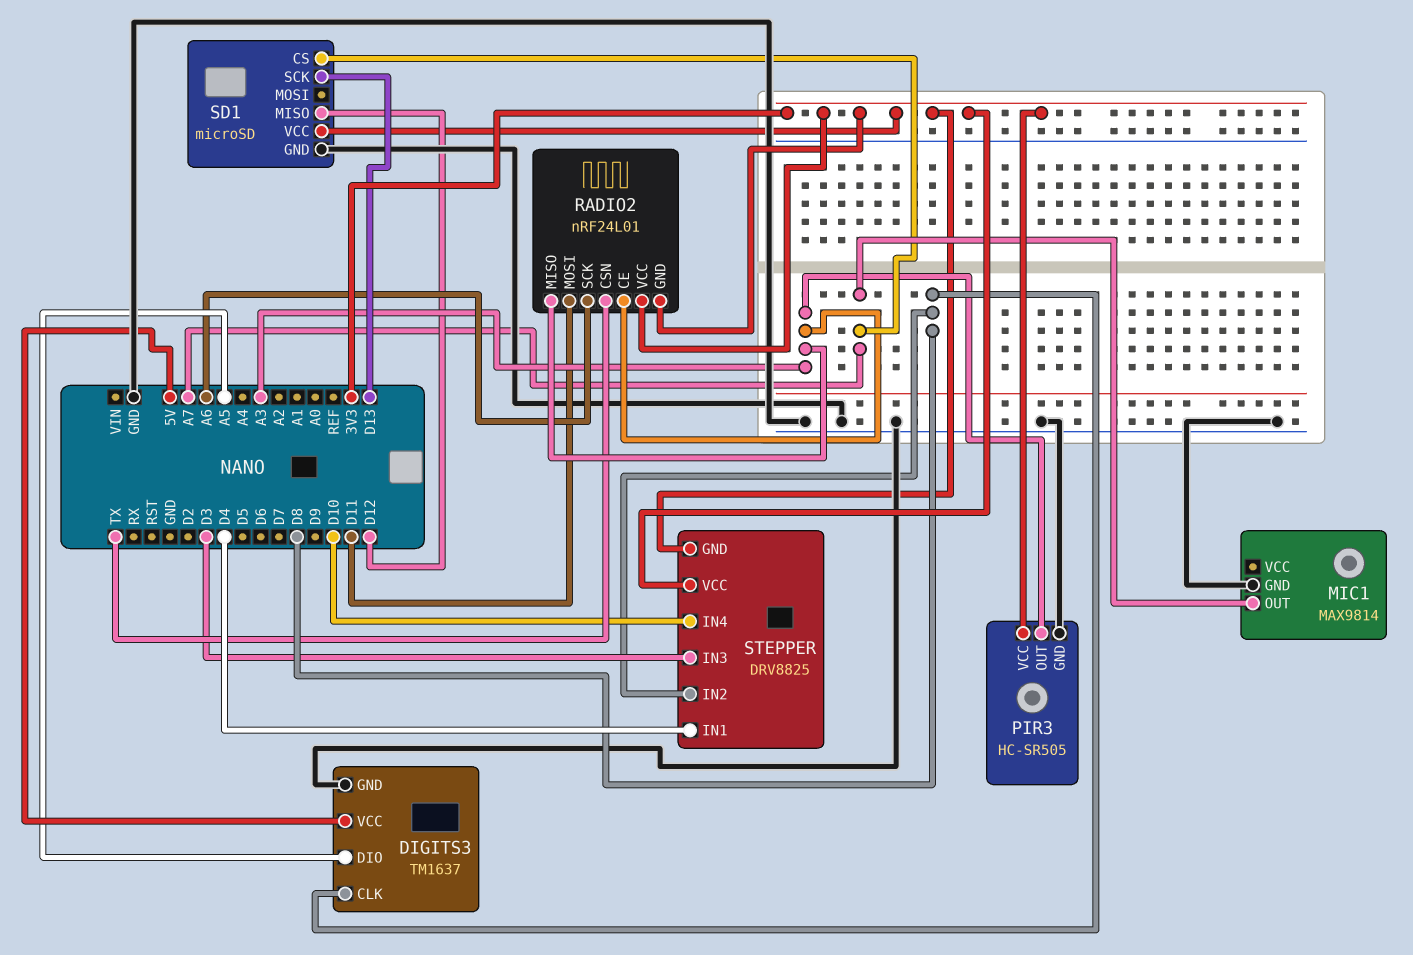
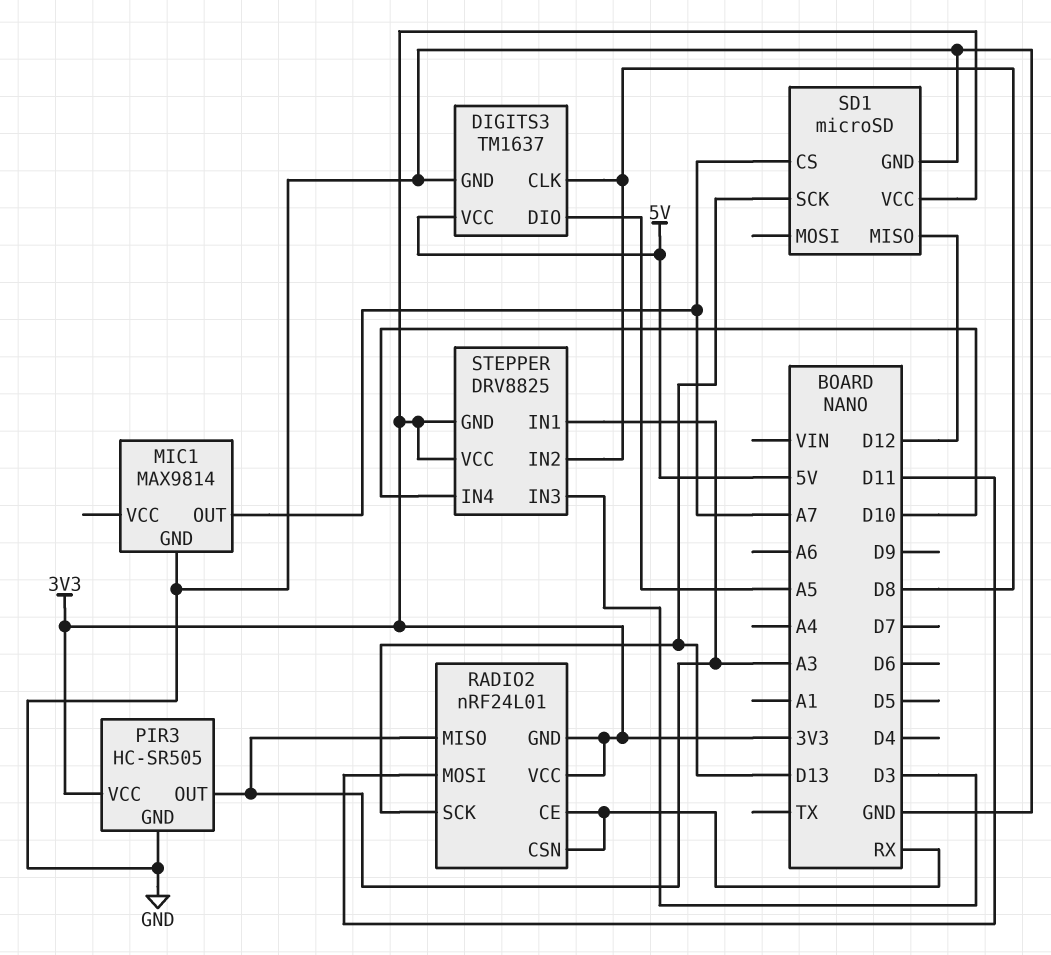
RADIO2 pin CE: A3 -> RX
RADIO2 pin CSN: TX -> RX
RADIO2 pin SCK: A6 -> D13
STEPPER pin IN1: D4 -> A3

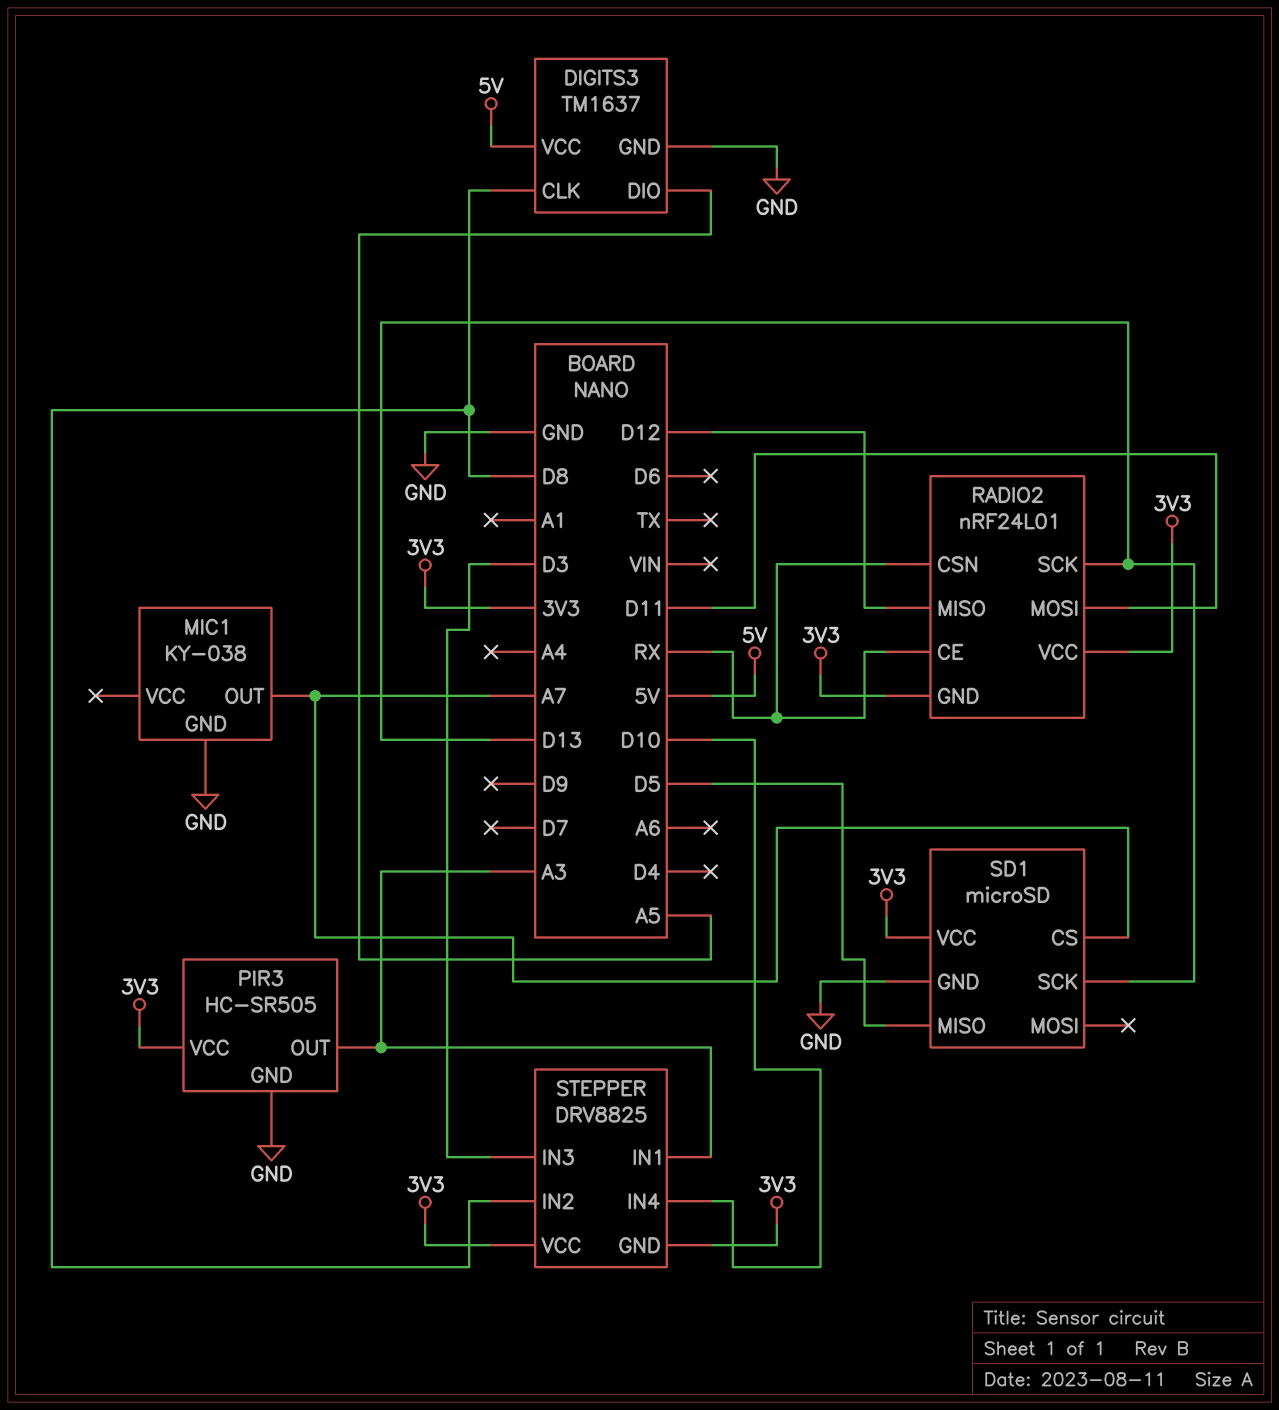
MIC1: MAX9814 -> KY-038
RADIO2 pin MISO: A3 -> D12
SD1 pin MISO: D12 -> D5

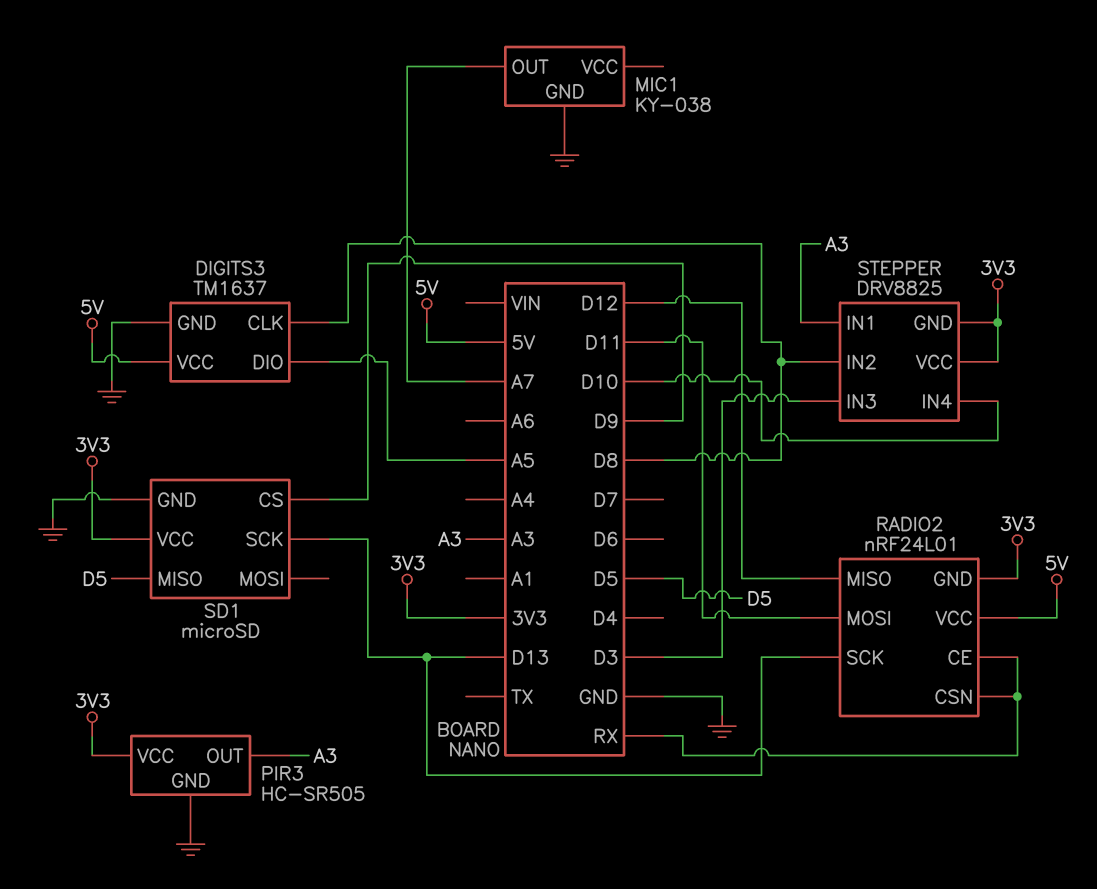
RADIO2 pin VCC: 3V3 -> 5V
SD1 pin CS: A7 -> D9

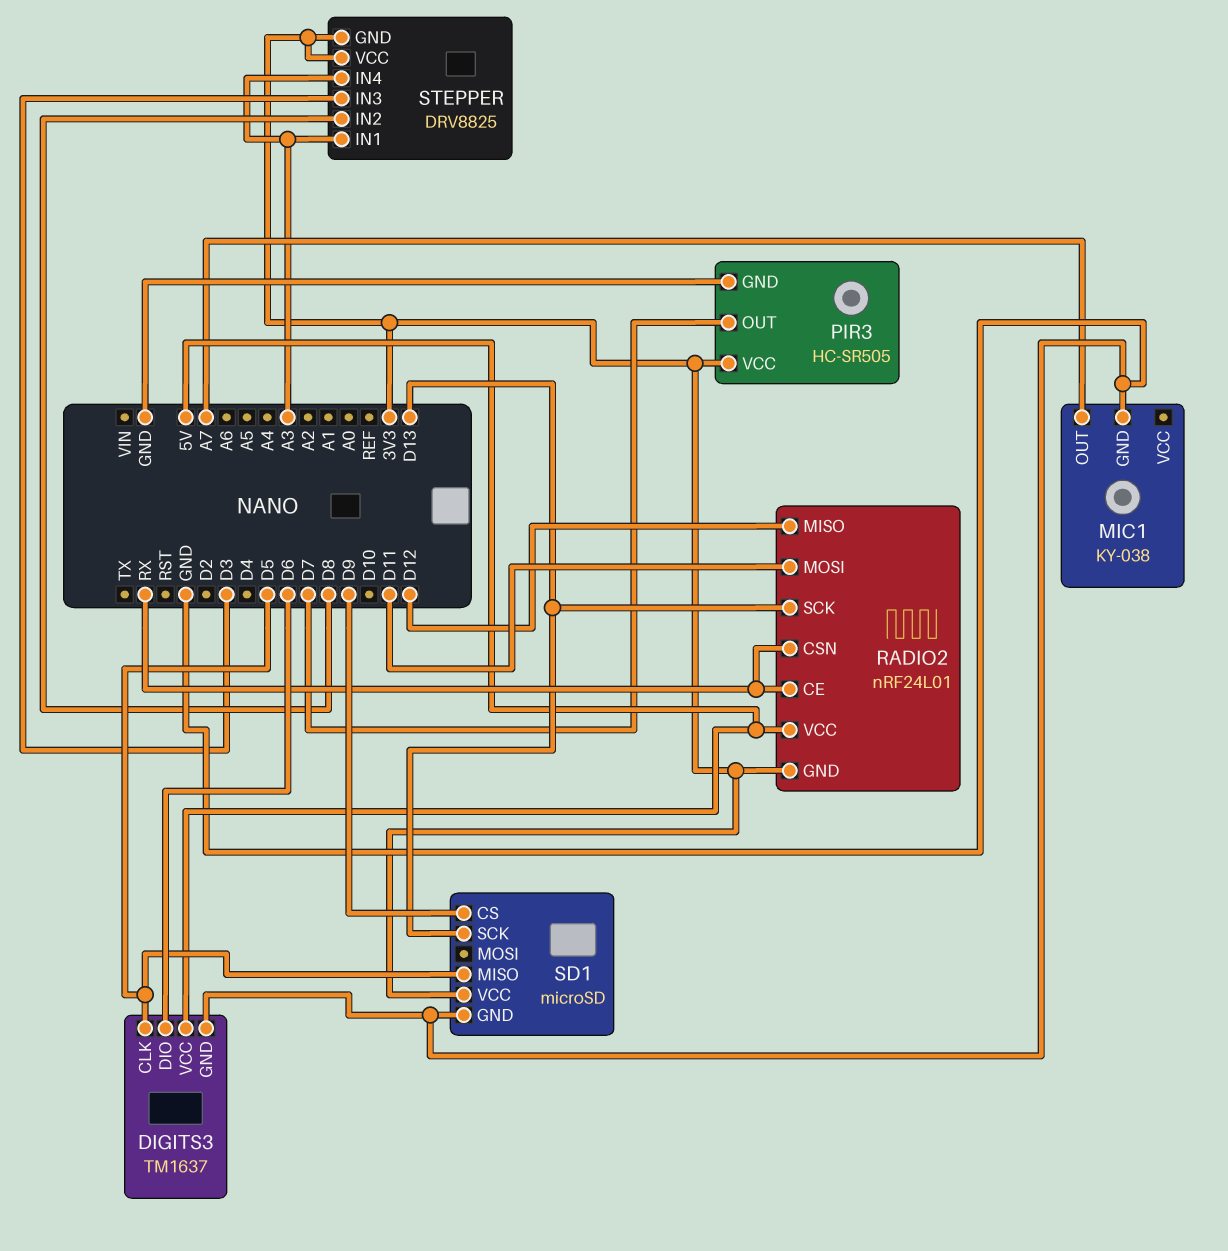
DIGITS3 pin CLK: D8 -> D5
DIGITS3 pin DIO: A5 -> D6
PIR3 pin OUT: A3 -> D7
STEPPER pin IN4: D10 -> A3

